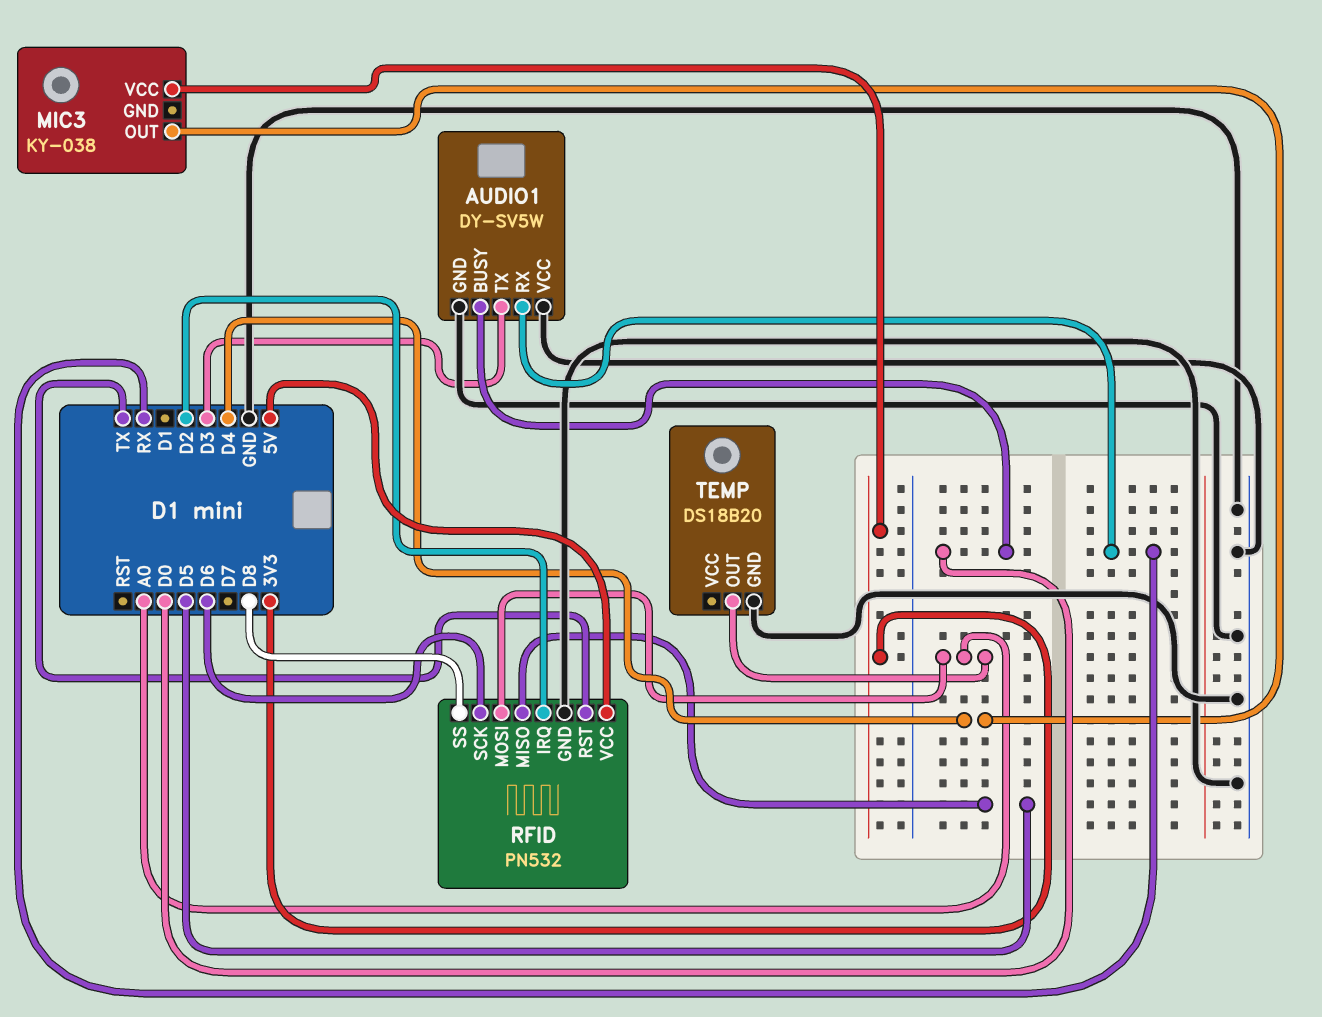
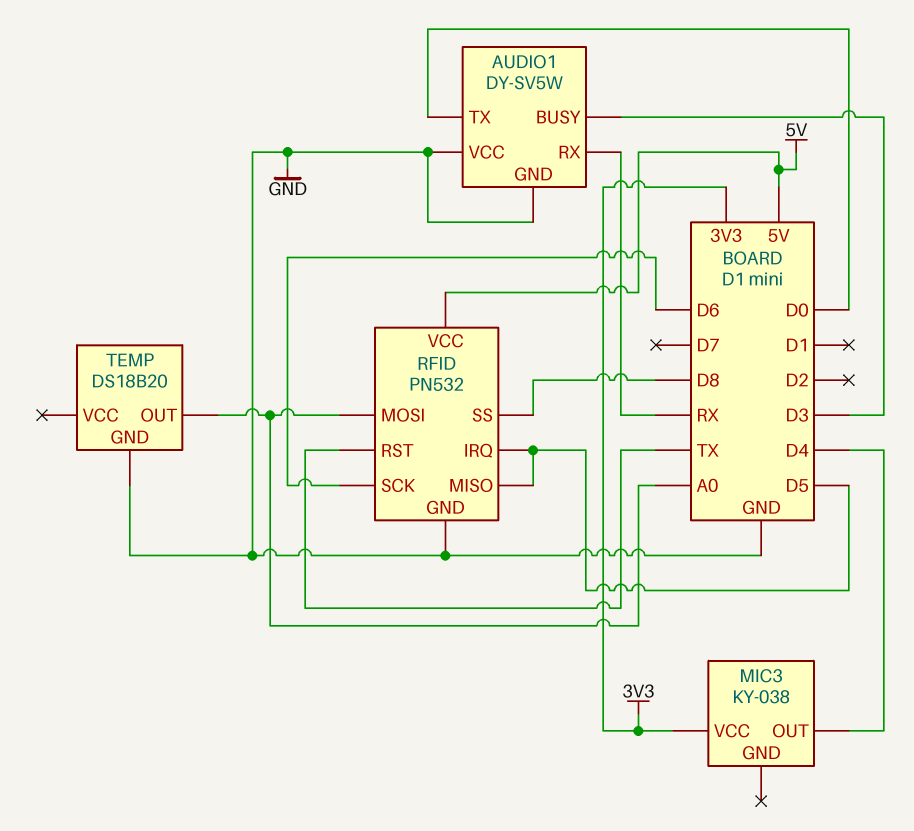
AUDIO1 pin BUSY: D0 -> D3
AUDIO1 pin TX: D3 -> D0
RFID pin IRQ: D2 -> D5

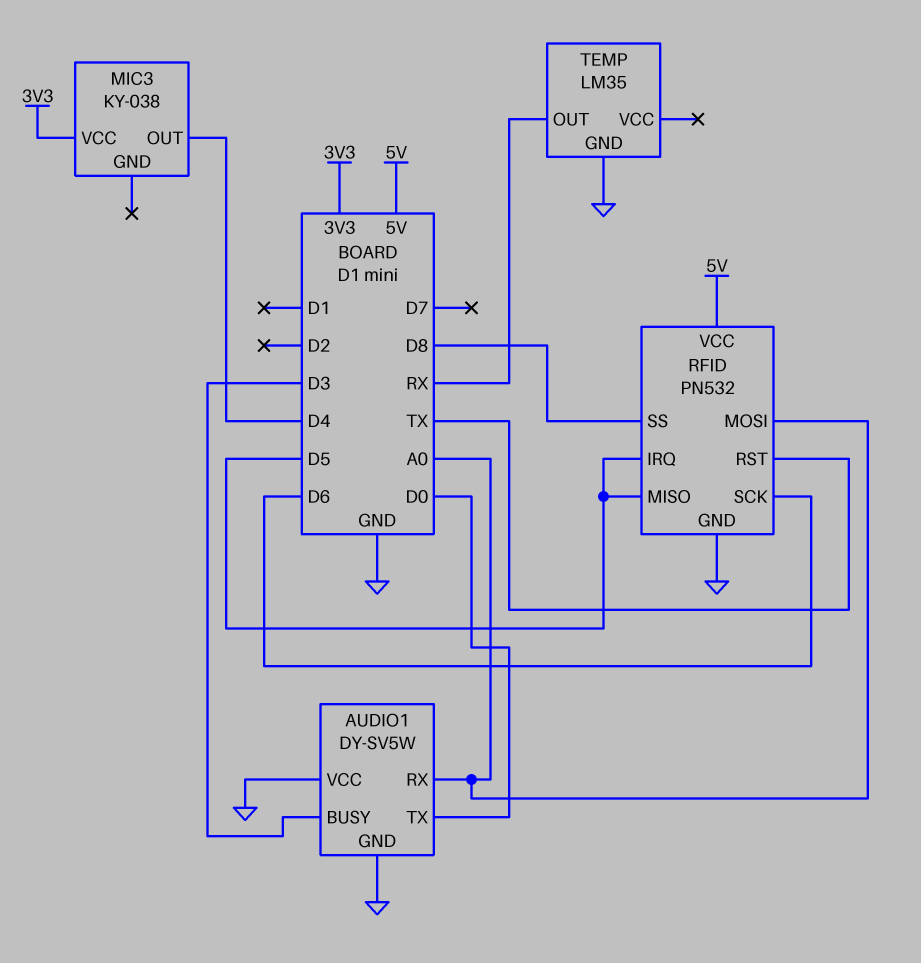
AUDIO1 pin RX: RX -> A0
TEMP: DS18B20 -> LM35
TEMP pin OUT: A0 -> RX

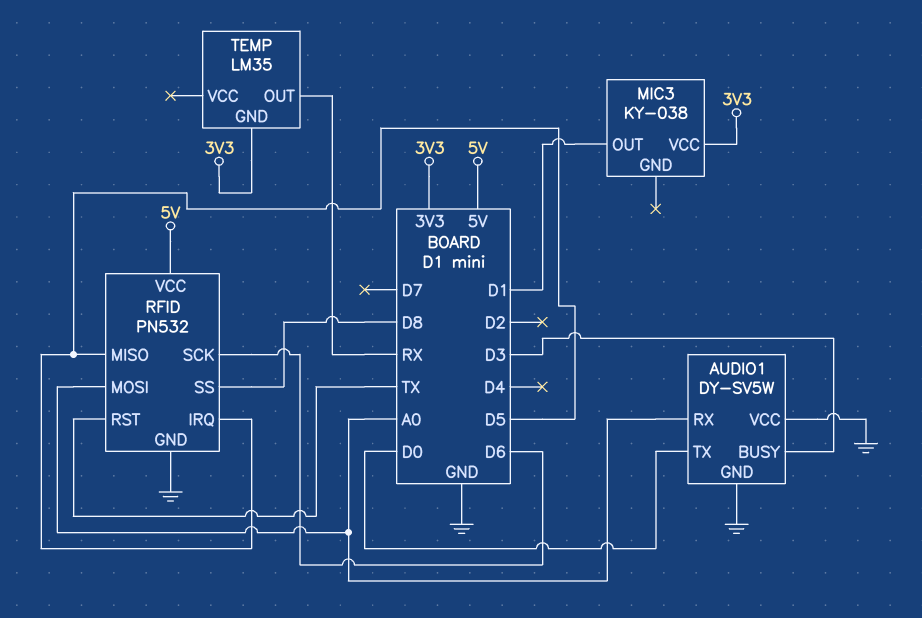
MIC3 pin OUT: D4 -> D1
TEMP pin GND: GND -> 3V3

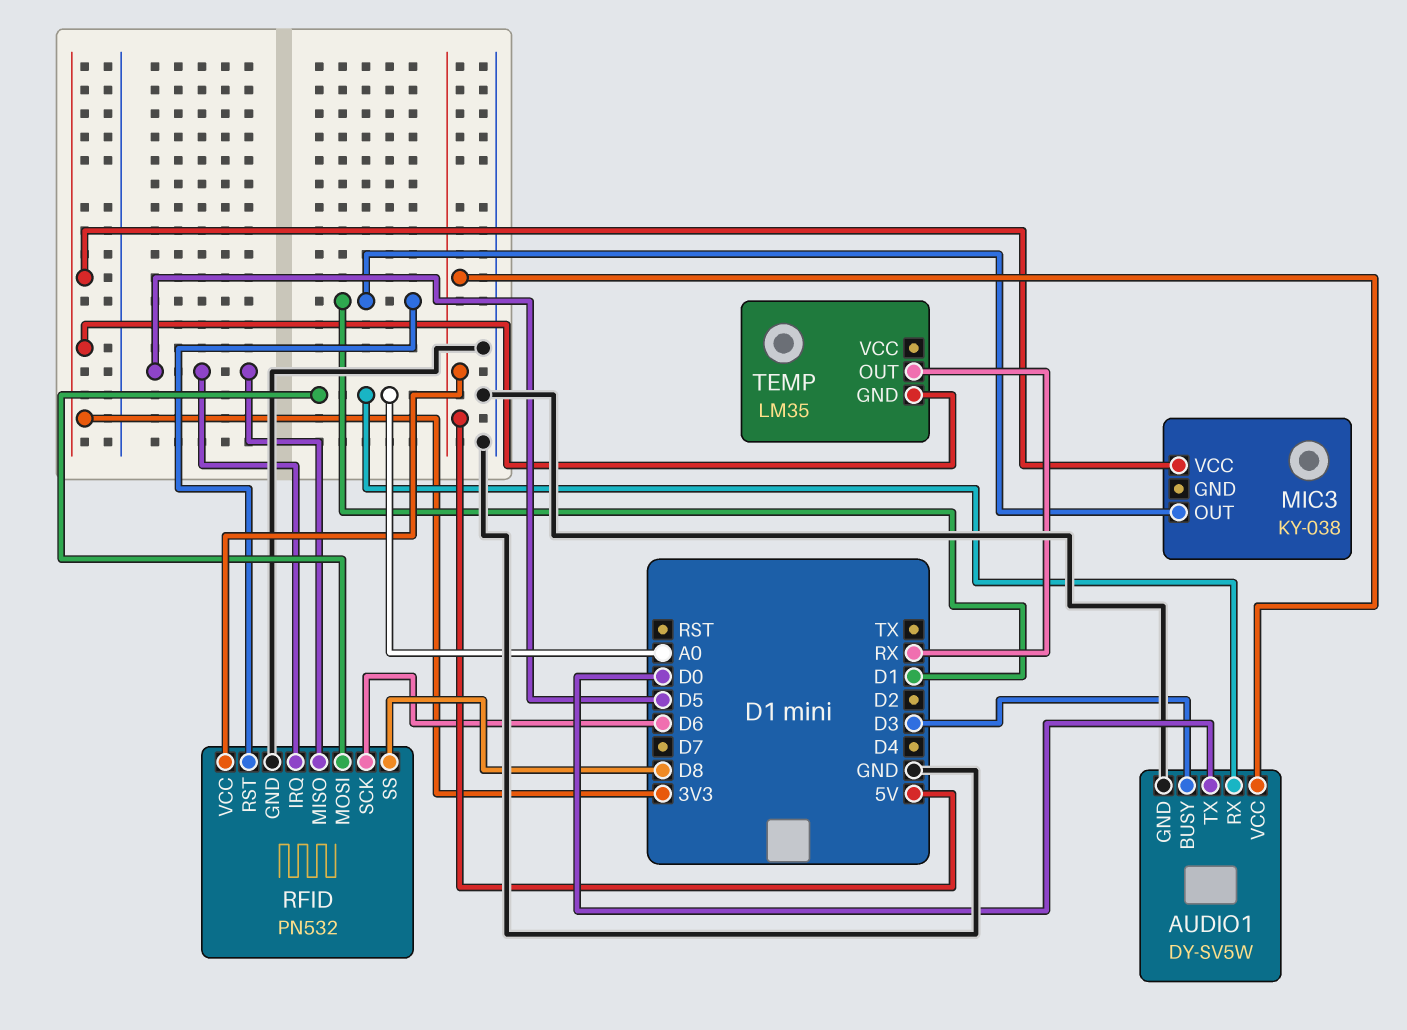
AUDIO1 pin VCC: GND -> 5V
RFID pin RST: TX -> D1

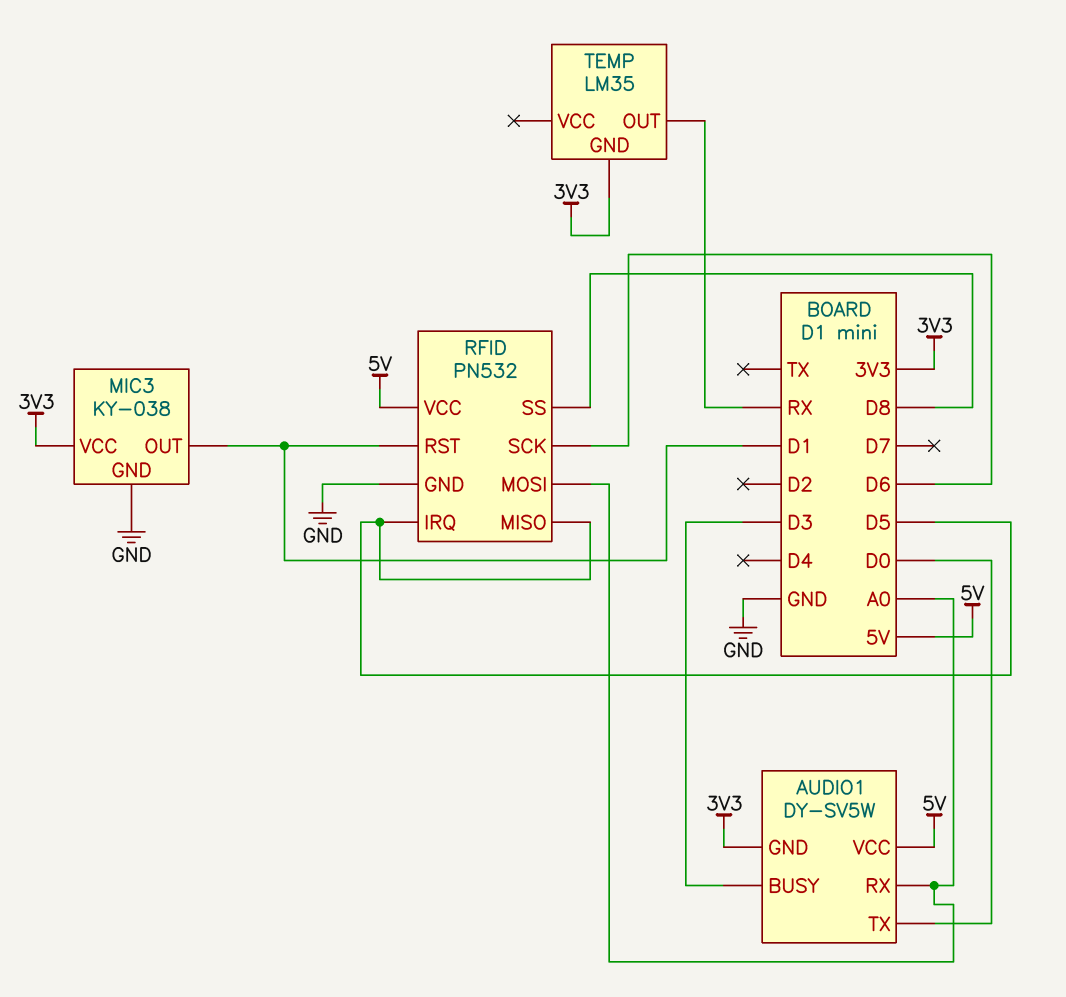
AUDIO1 pin GND: GND -> 3V3
MIC3 pin GND: none -> GND

